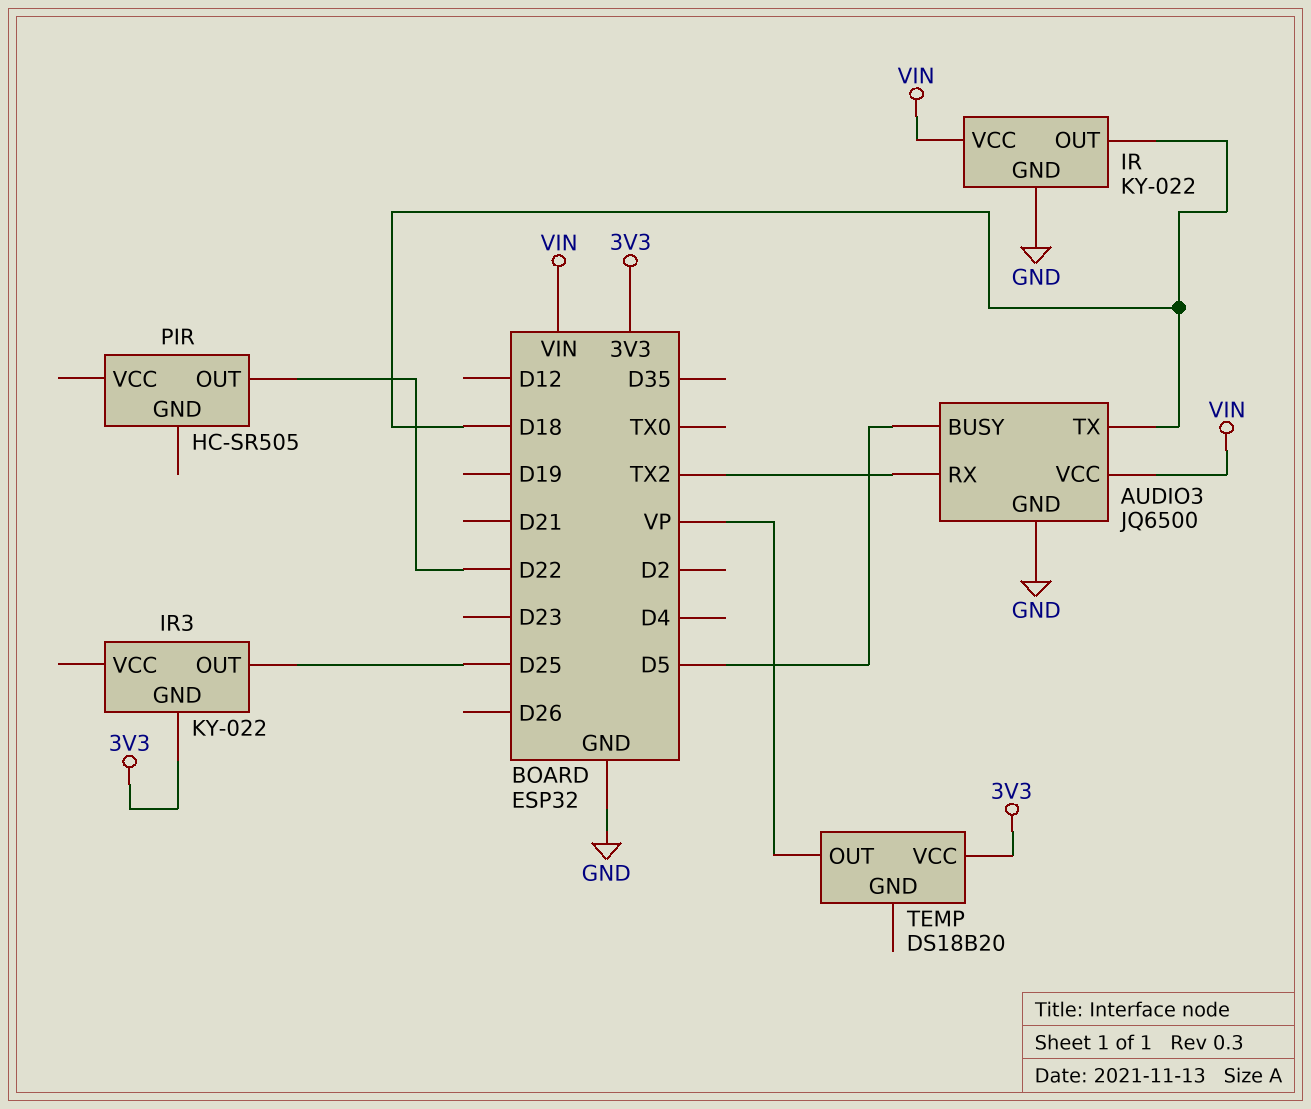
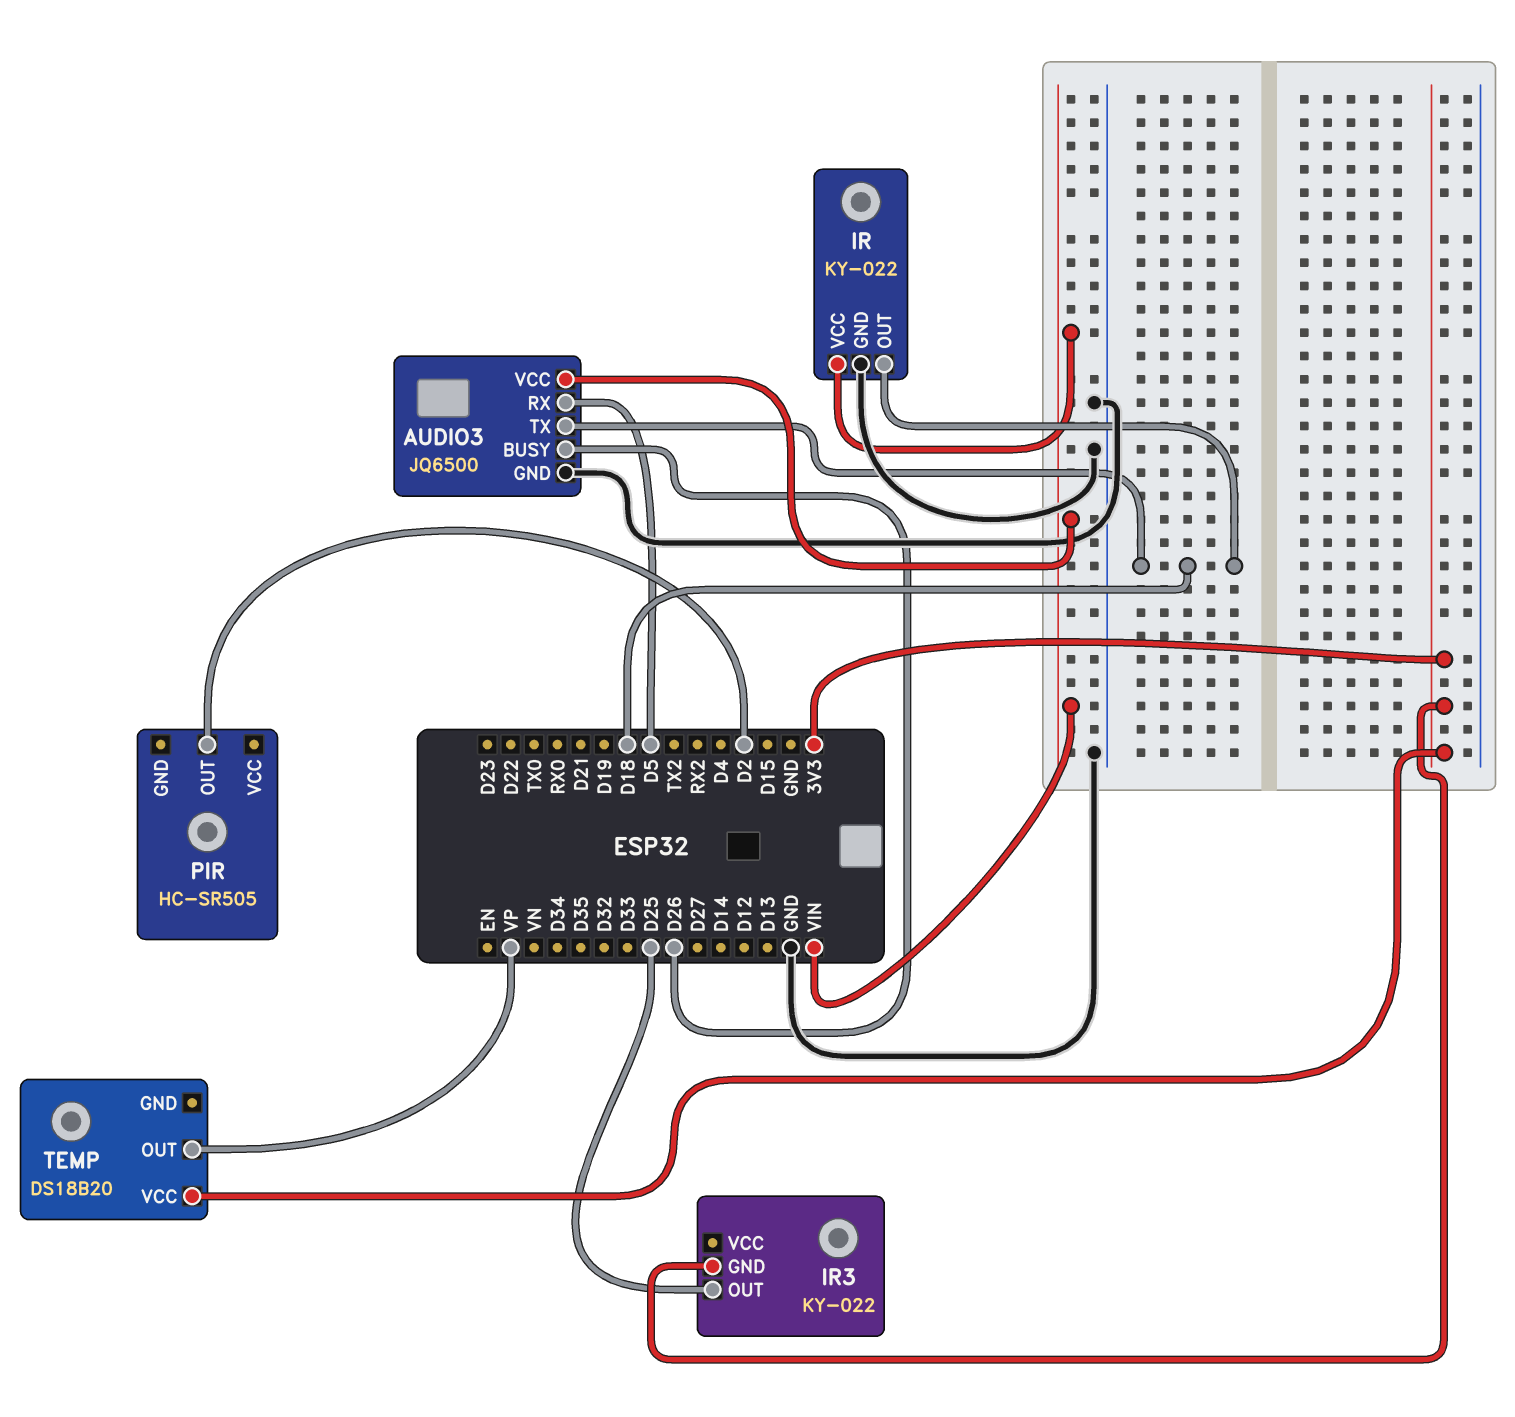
AUDIO3 pin BUSY: D5 -> D26
AUDIO3 pin RX: TX2 -> D5
PIR pin OUT: D22 -> D2

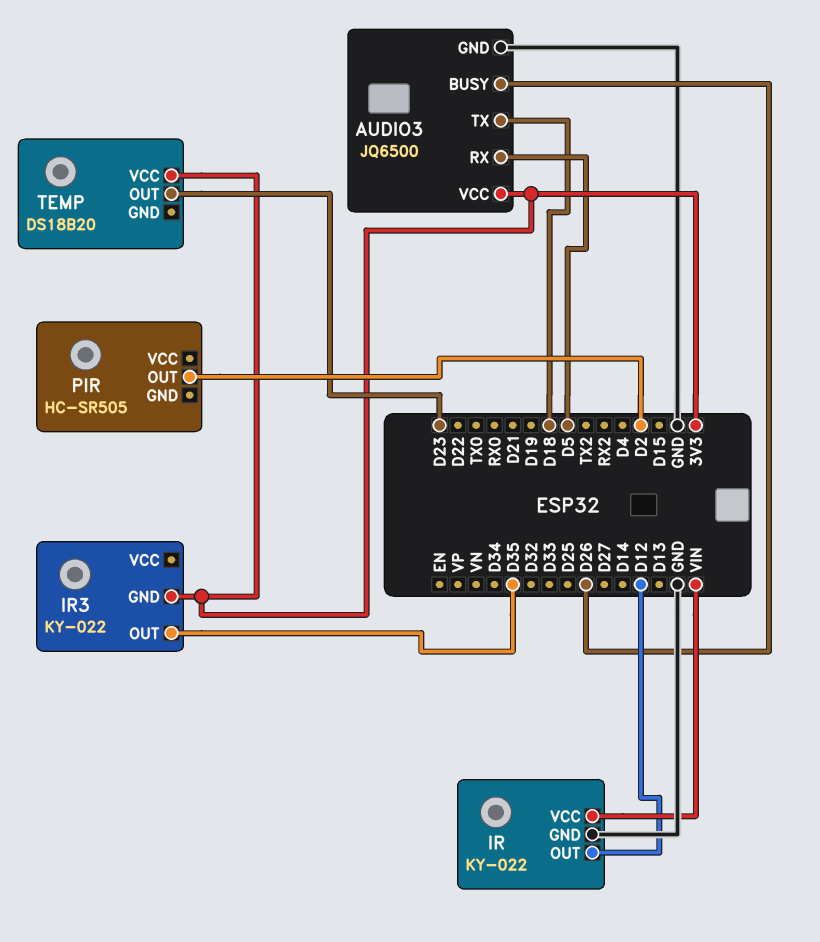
AUDIO3 pin VCC: VIN -> 3V3
IR pin OUT: D18 -> D12
IR3 pin OUT: D25 -> D35
TEMP pin OUT: VP -> D23

